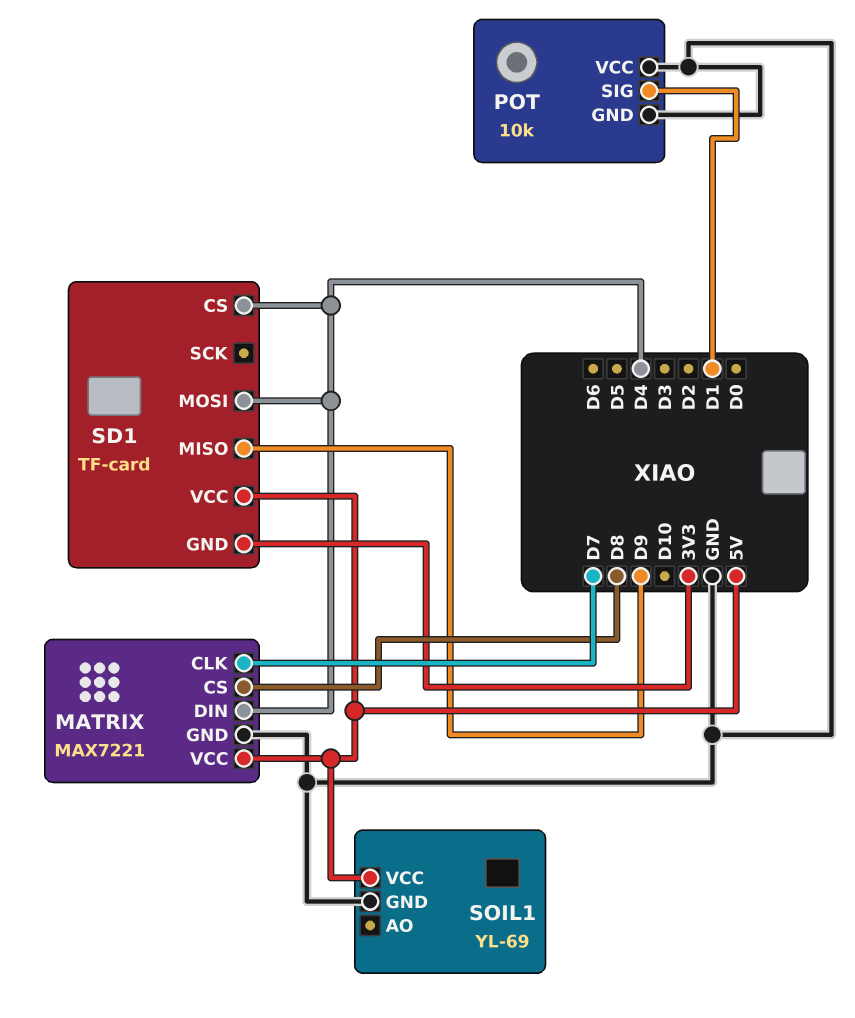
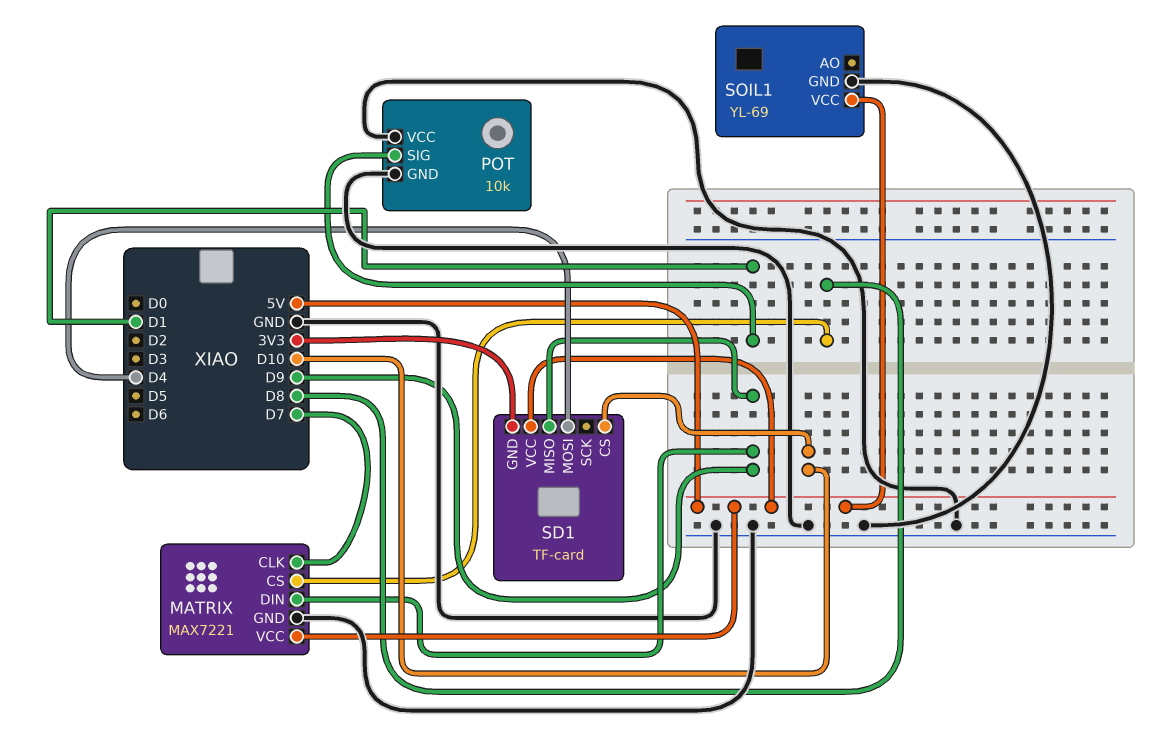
MATRIX pin DIN: D4 -> D9
SD1 pin CS: D4 -> D10

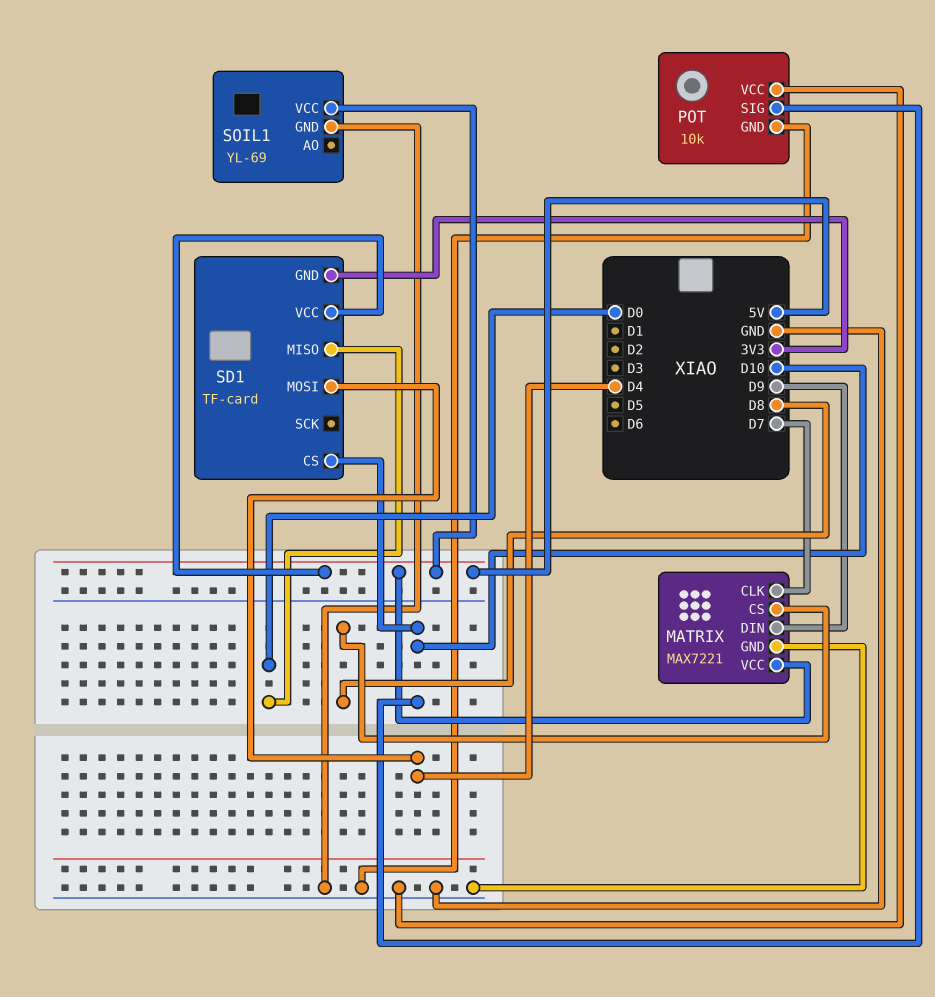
POT pin SIG: D1 -> D10
SD1 pin MISO: D9 -> D0

